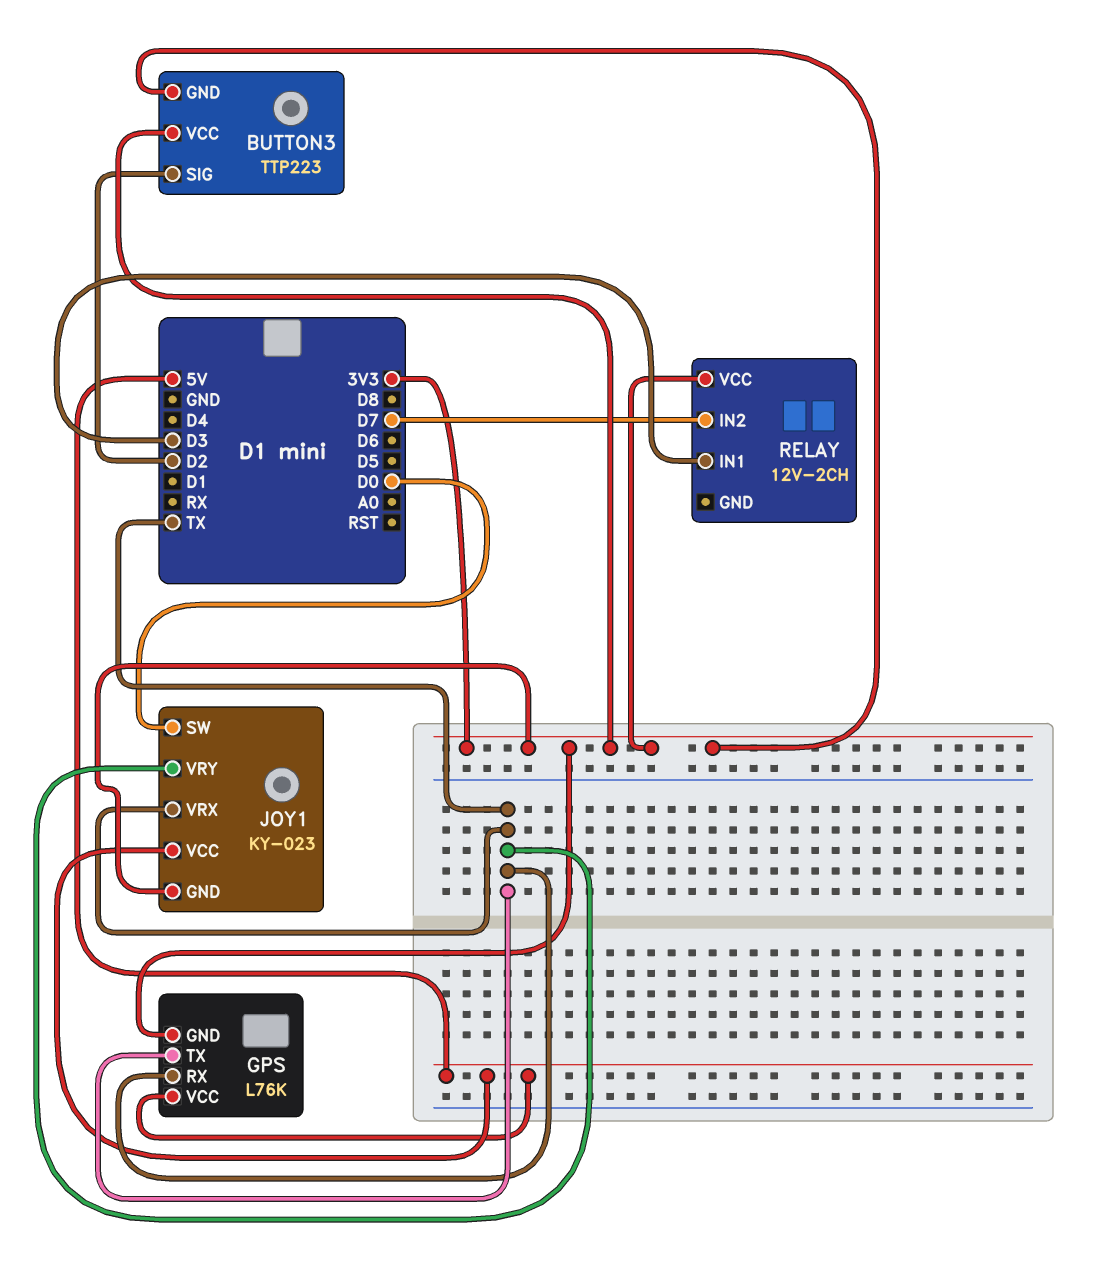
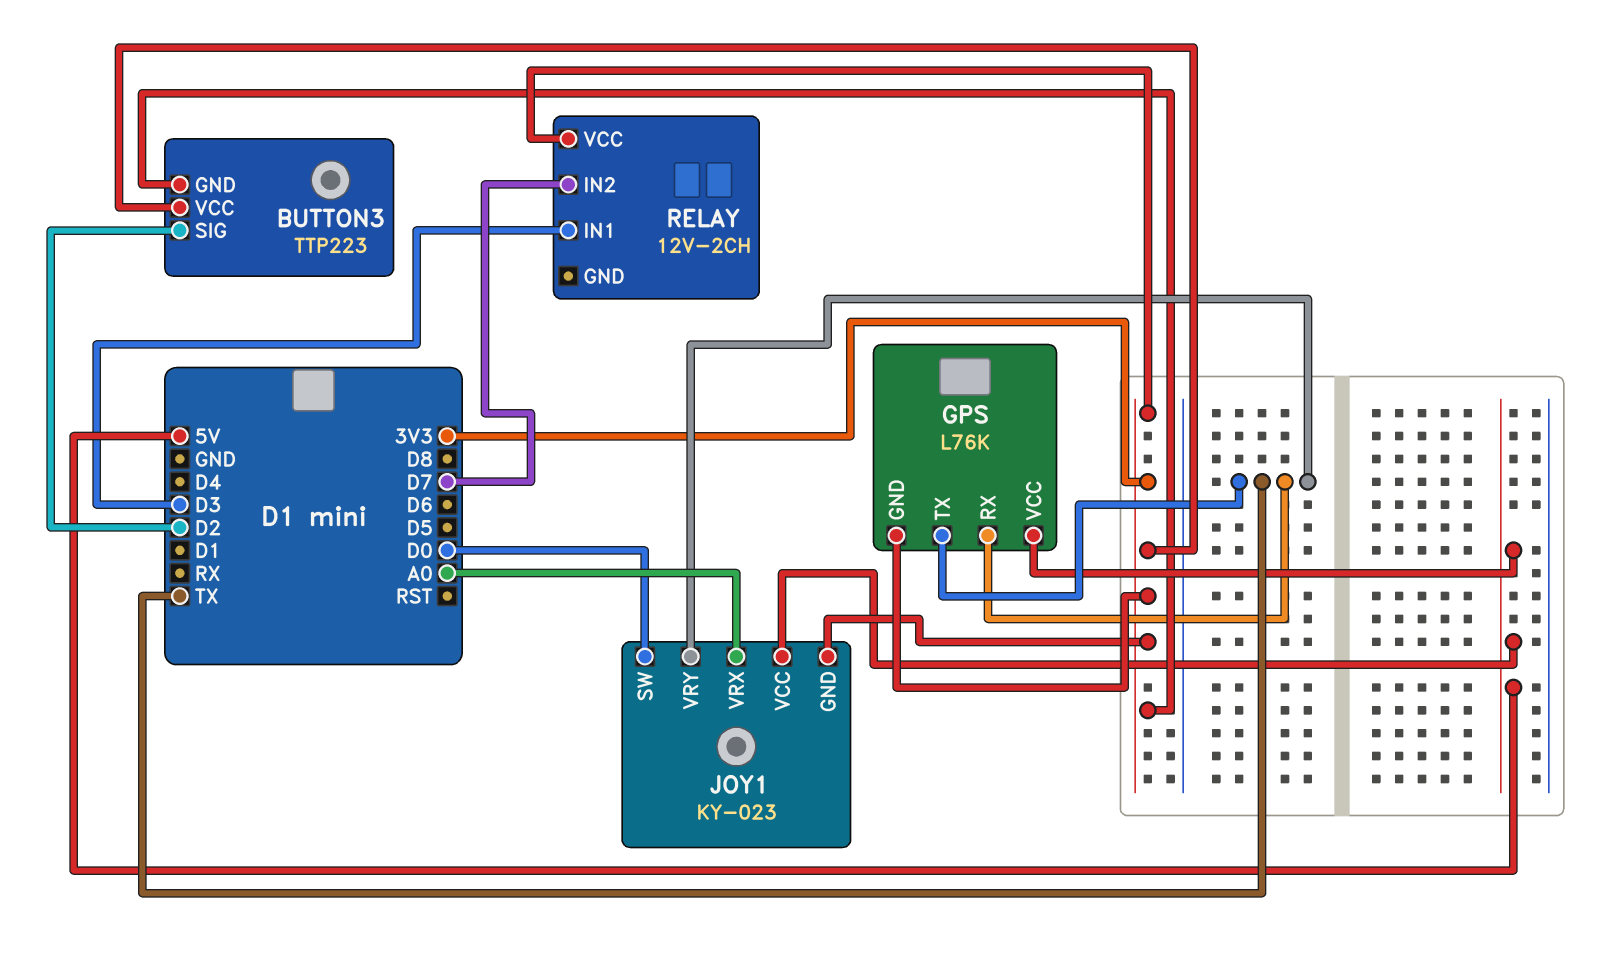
JOY1 pin VRX: TX -> A0

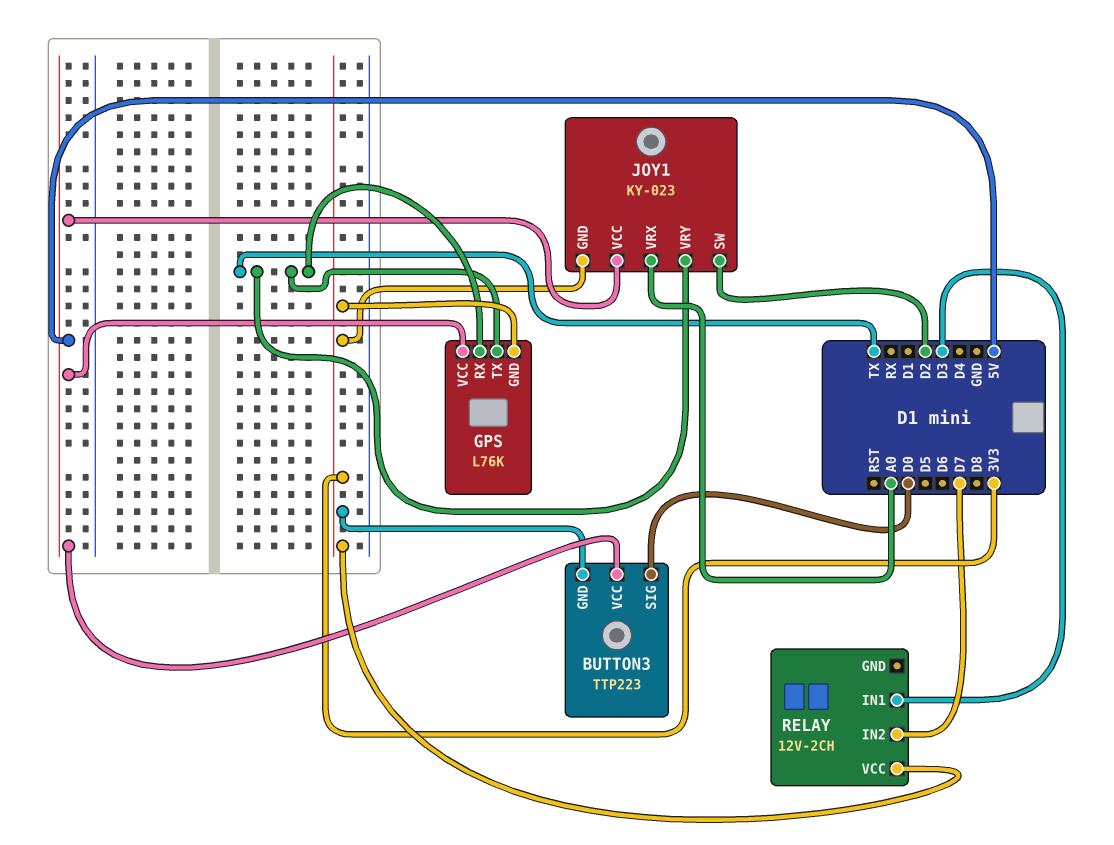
BUTTON3 pin SIG: D2 -> D0
BUTTON3 pin VCC: 3V3 -> 5V
JOY1 pin SW: D0 -> D2

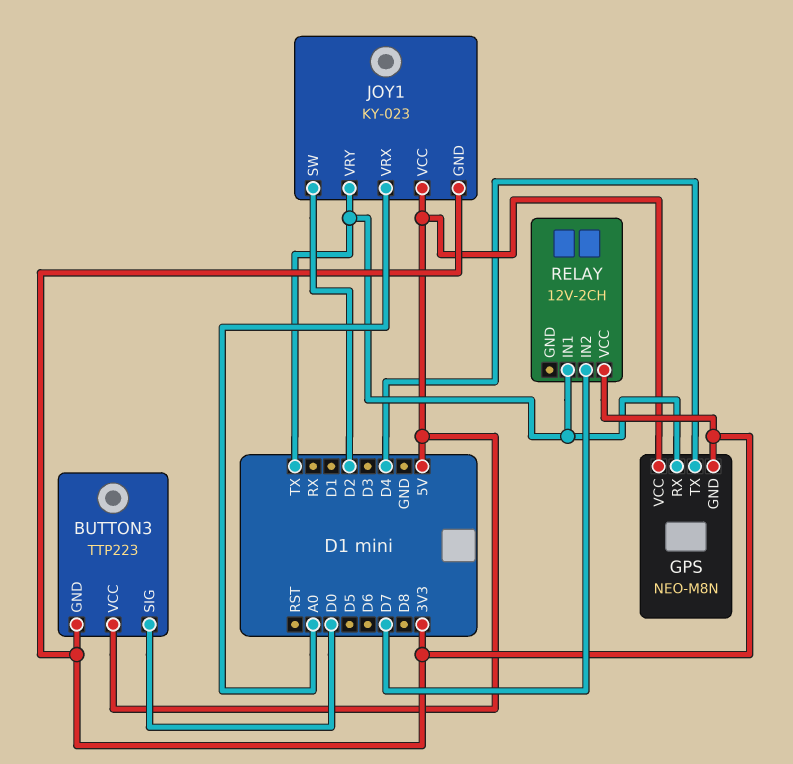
GPS: L76K -> NEO-M8N
GPS pin TX: TX -> D4
RELAY pin IN1: D3 -> TX

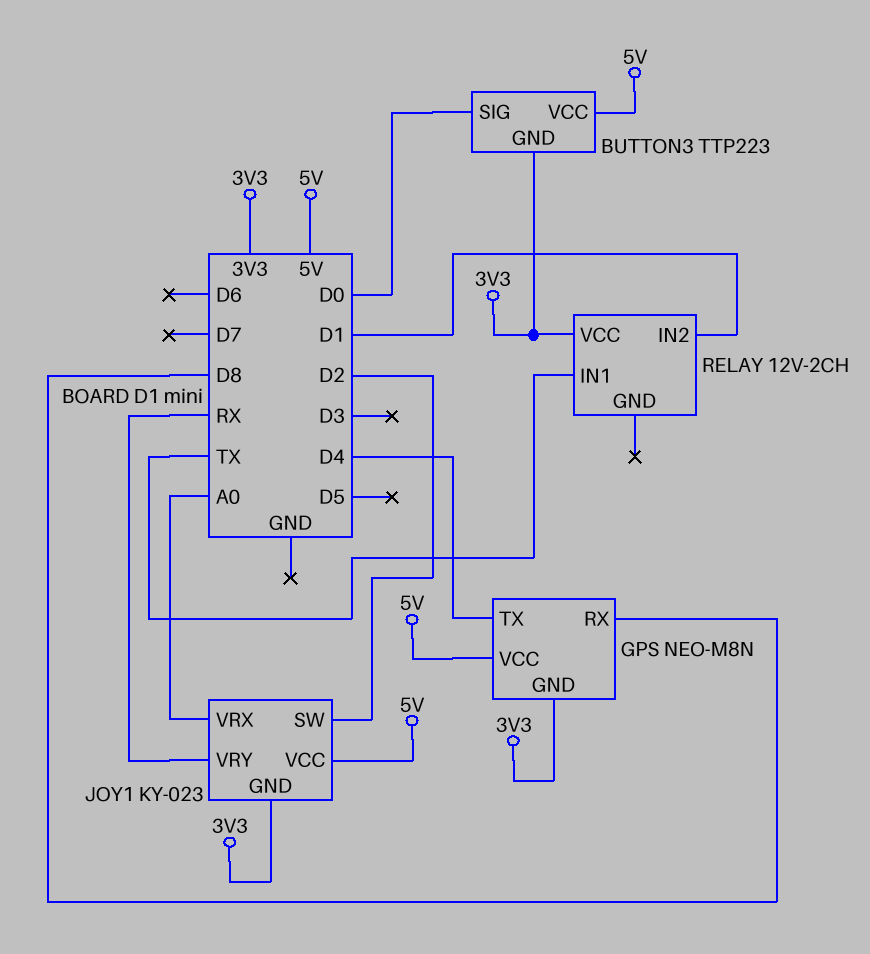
GPS pin RX: TX -> D8
JOY1 pin VRY: TX -> RX
RELAY pin IN2: D7 -> D1

